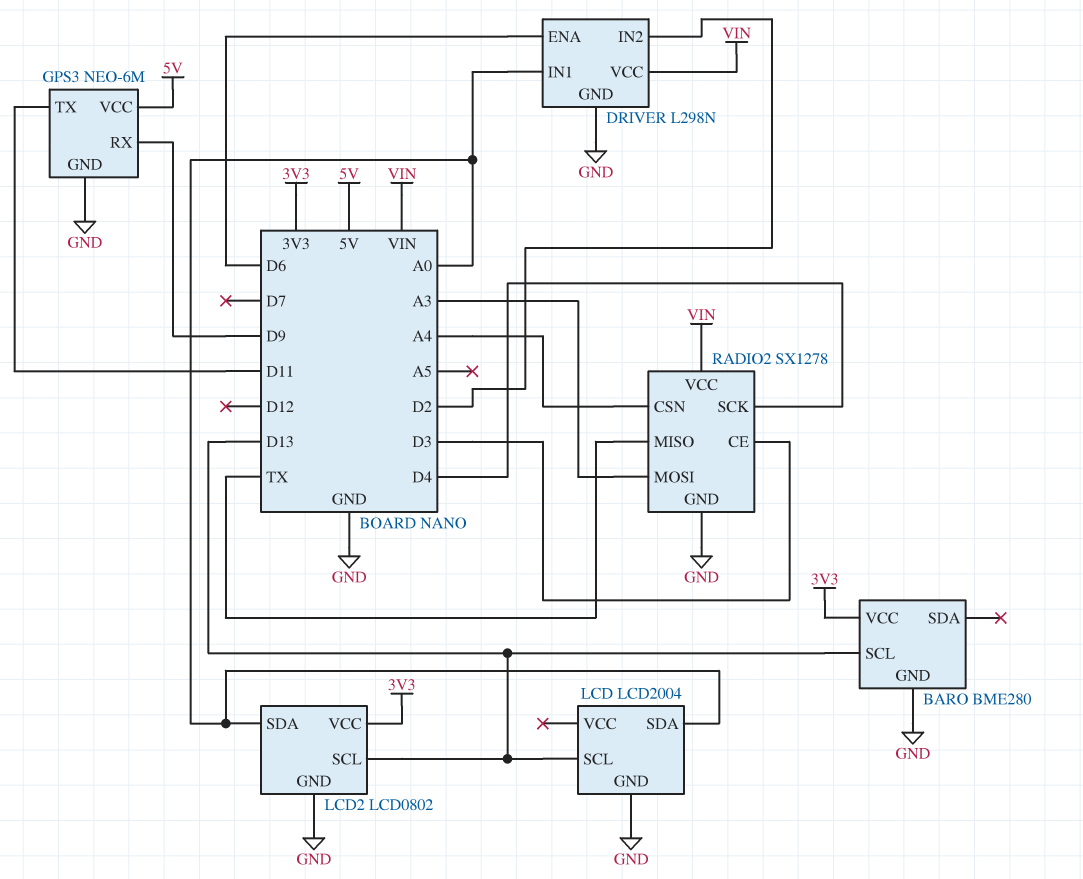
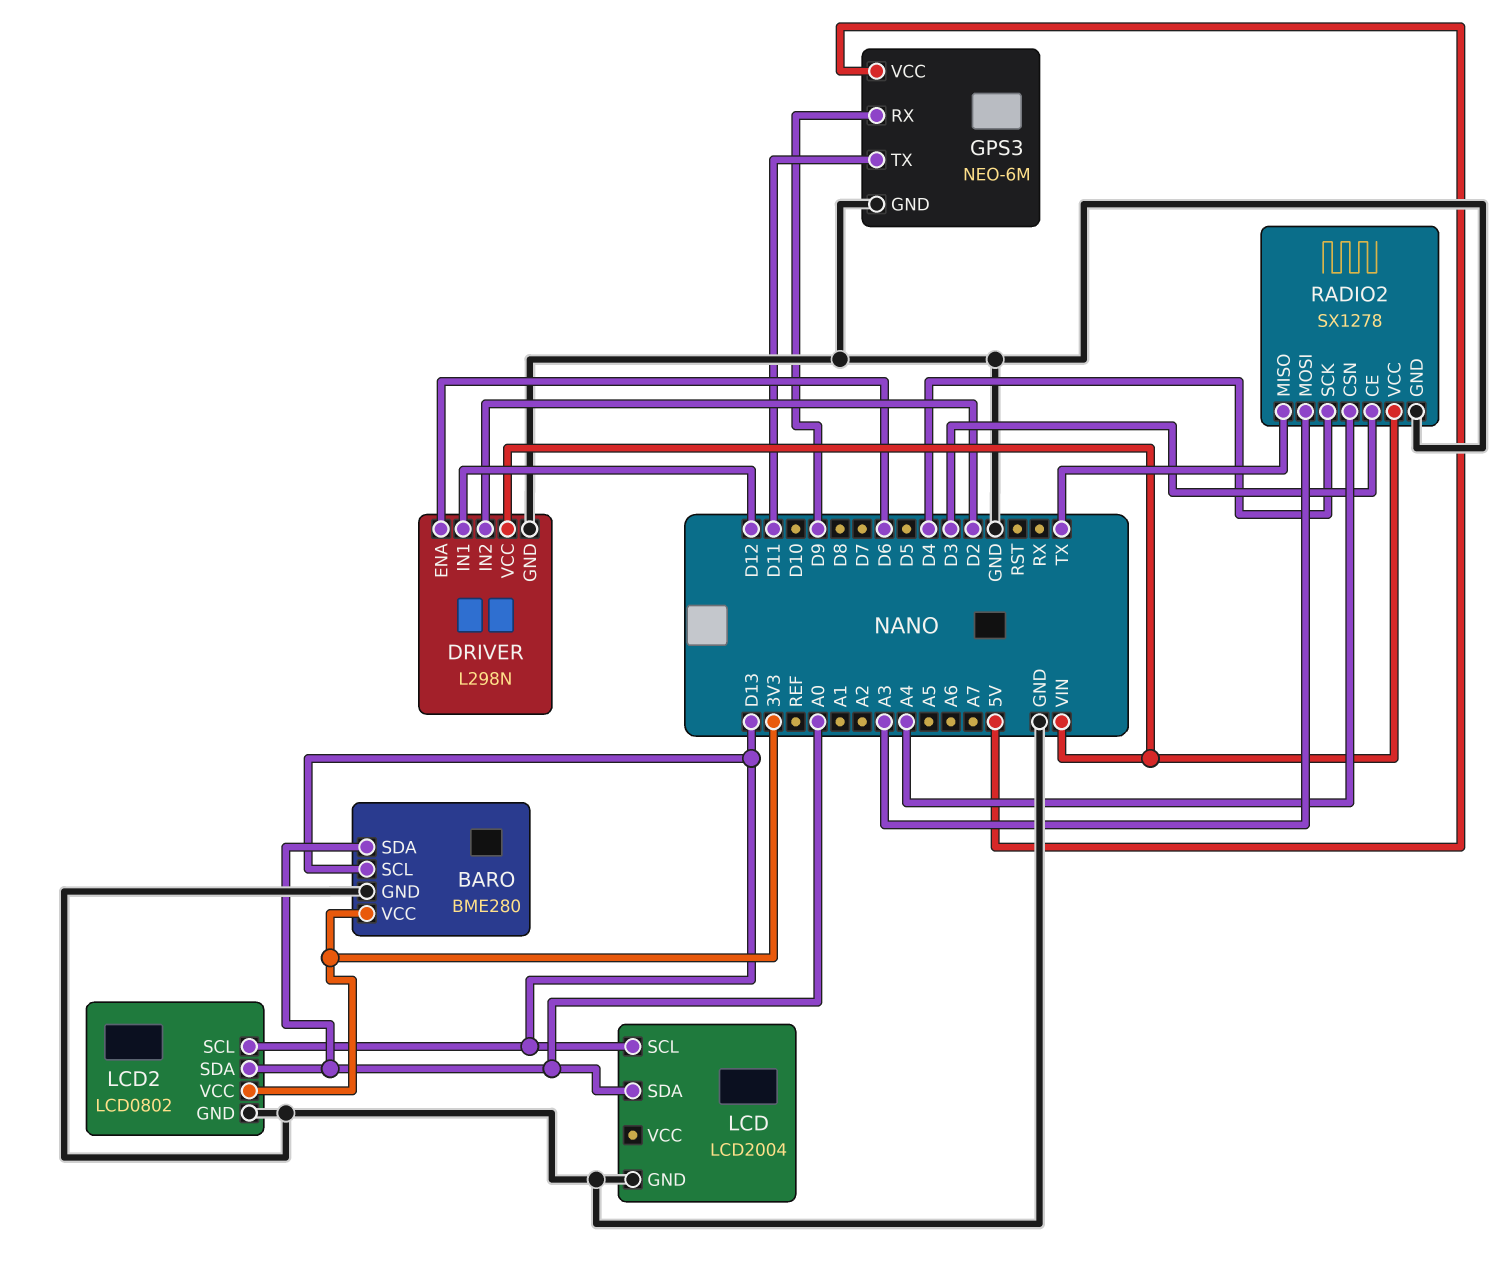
BARO pin SDA: none -> A0
DRIVER pin IN1: A0 -> D12

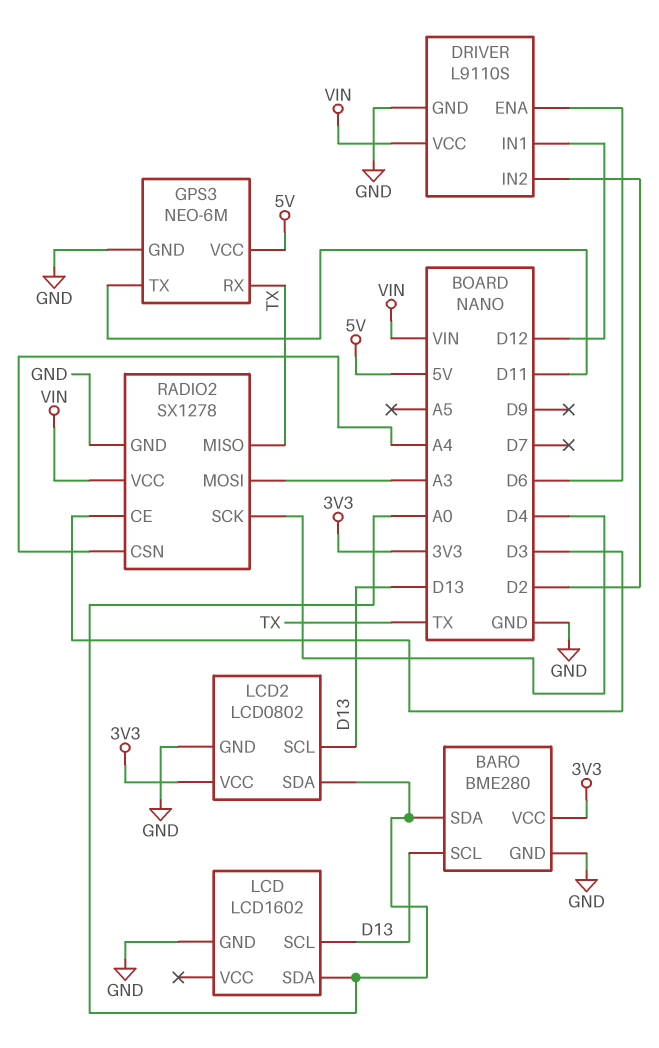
DRIVER: L298N -> L9110S
GPS3 pin RX: D9 -> TX
LCD: LCD2004 -> LCD1602

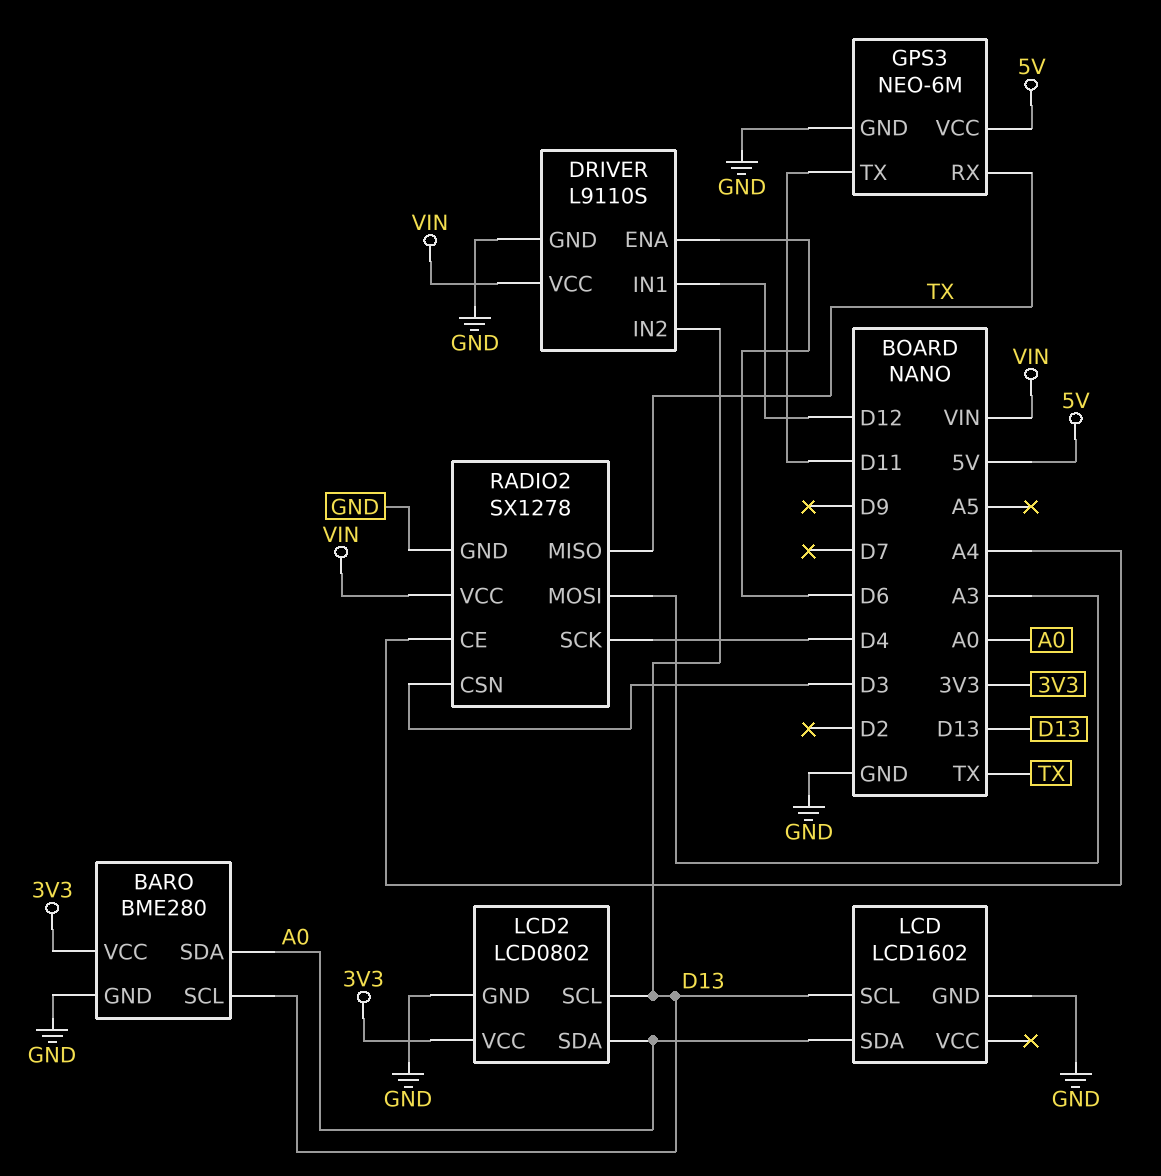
DRIVER pin IN2: D2 -> D13
RADIO2 pin CE: D3 -> A4
RADIO2 pin CSN: A4 -> D3

